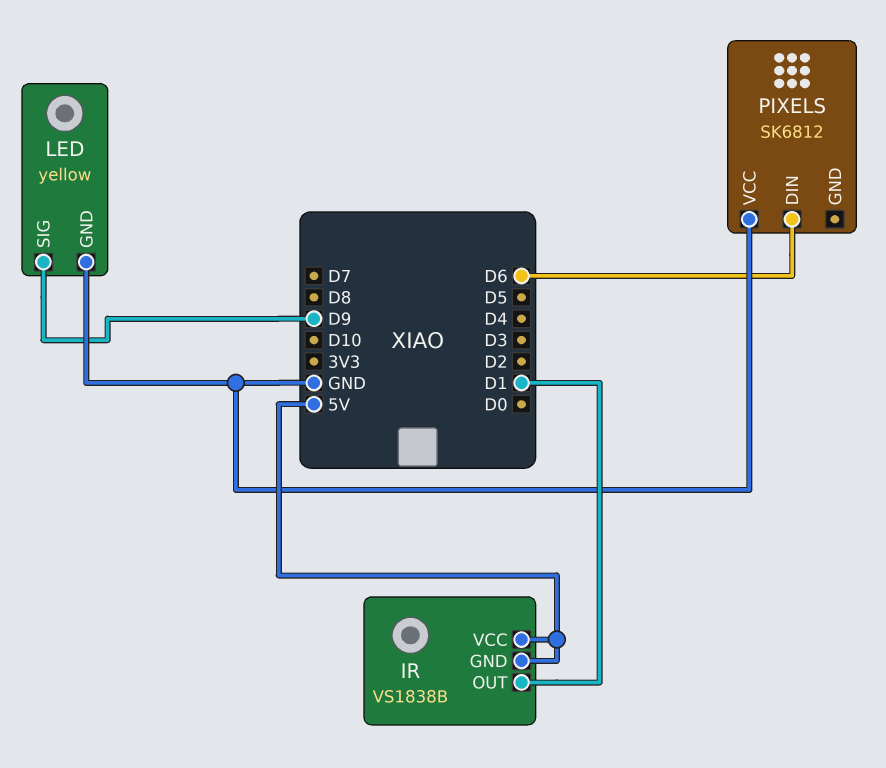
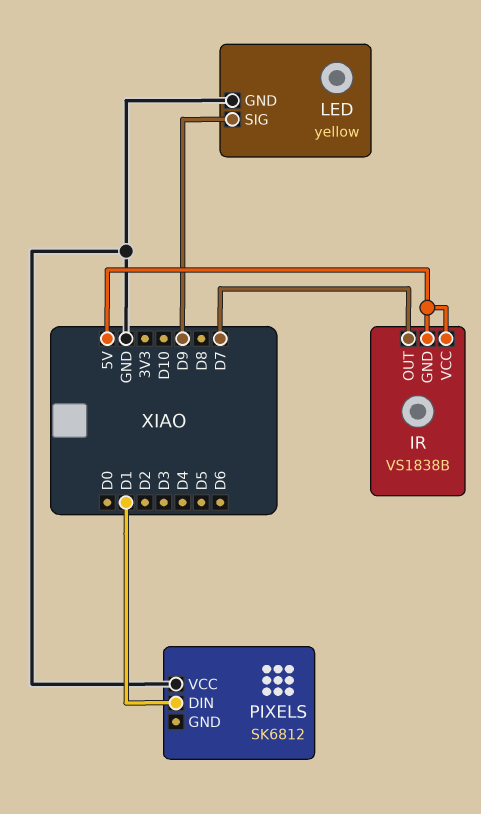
IR pin OUT: D1 -> D7
PIXELS pin DIN: D6 -> D1

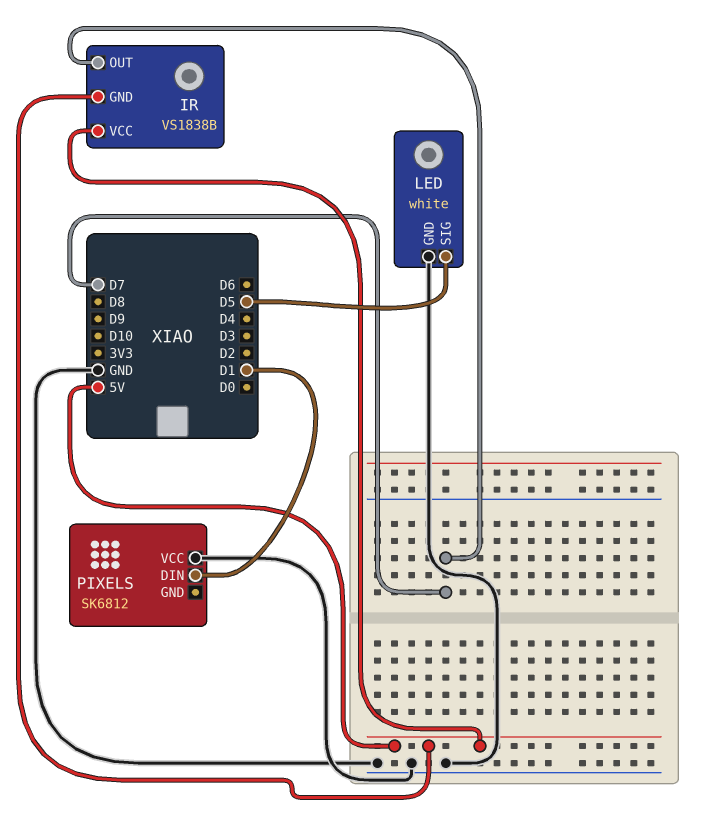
LED: yellow -> white
LED pin SIG: D9 -> D5

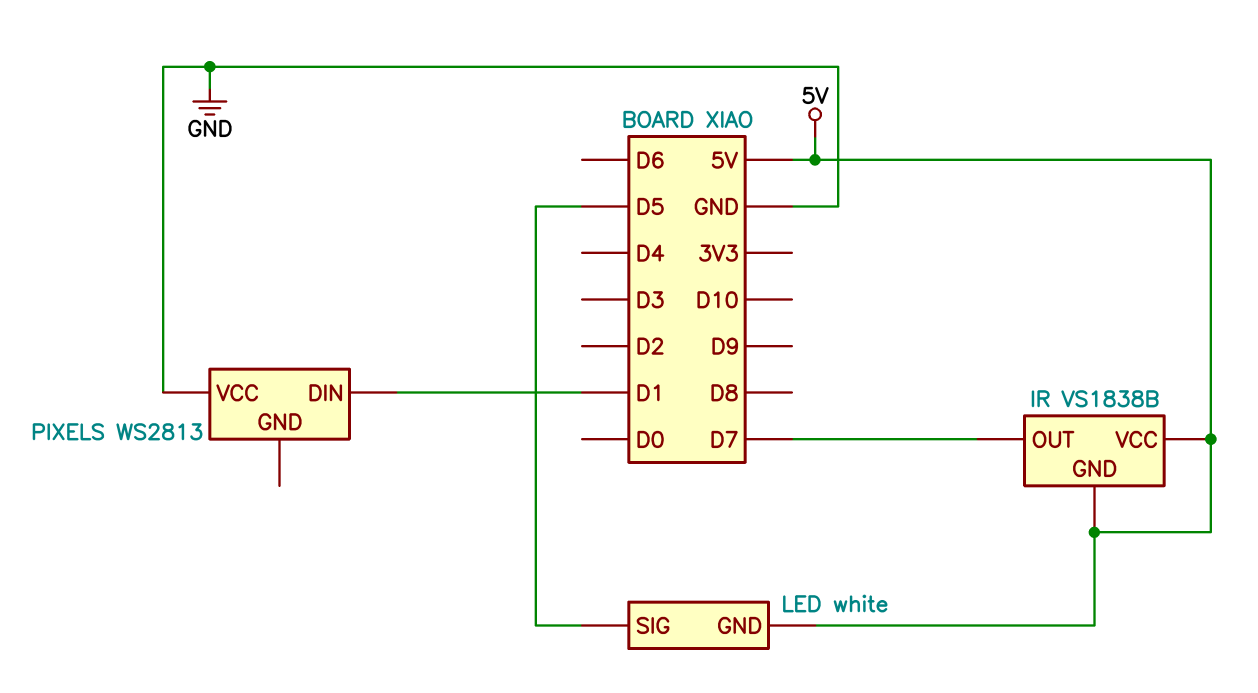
LED pin GND: GND -> 5V
PIXELS: SK6812 -> WS2813

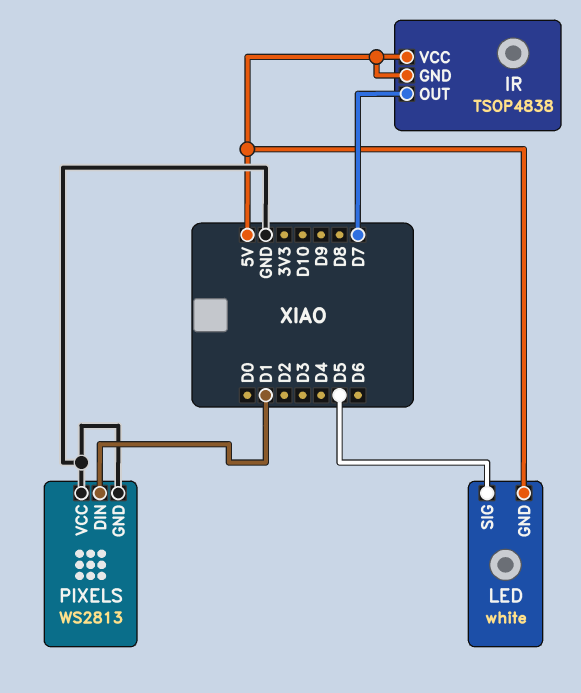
IR: VS1838B -> TSOP4838
PIXELS pin GND: none -> GND

